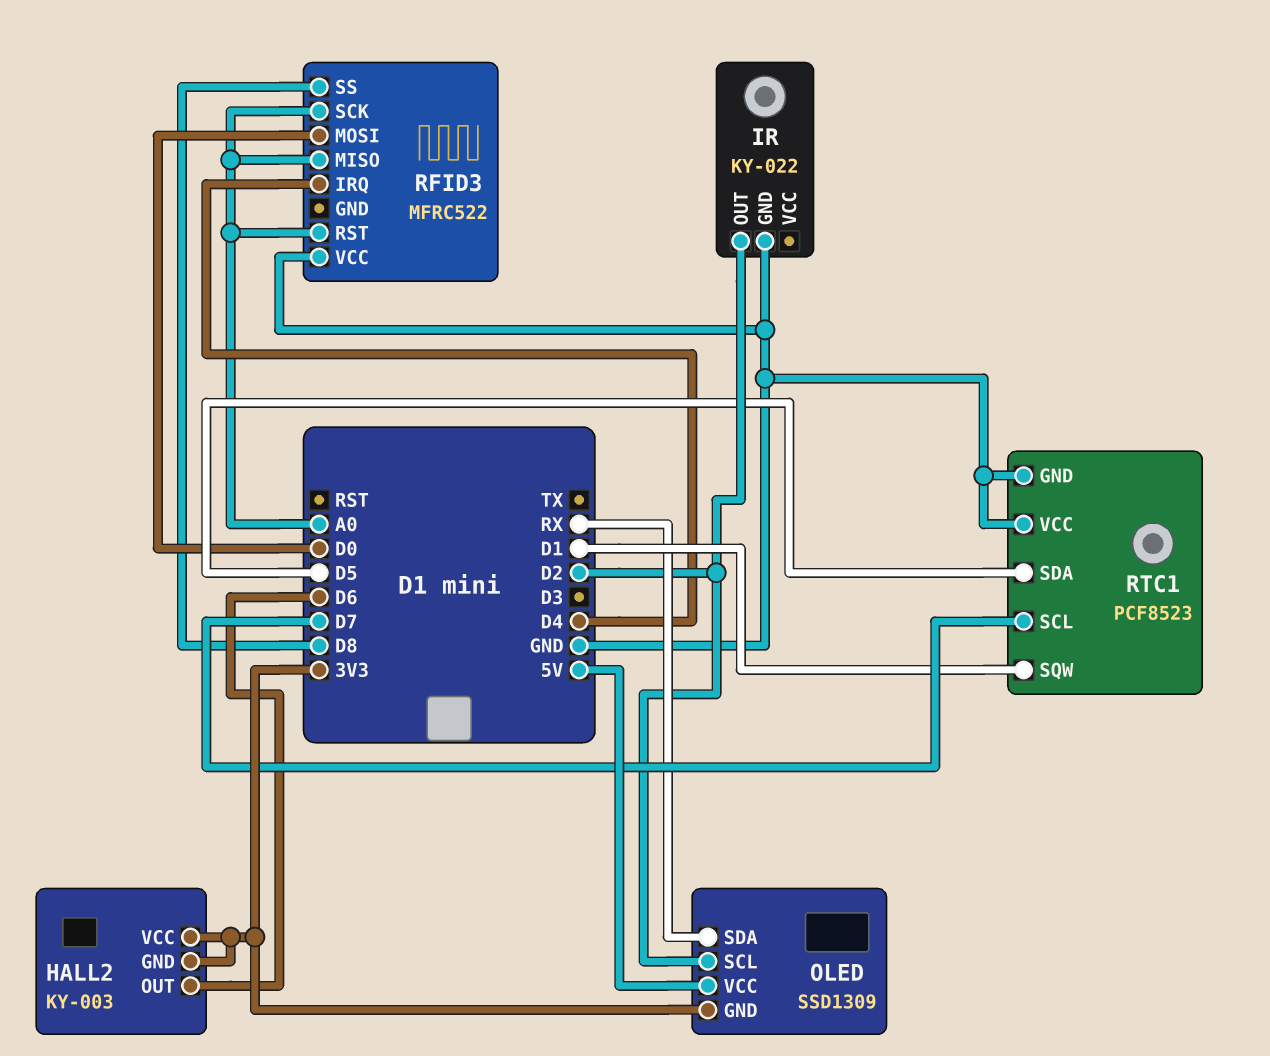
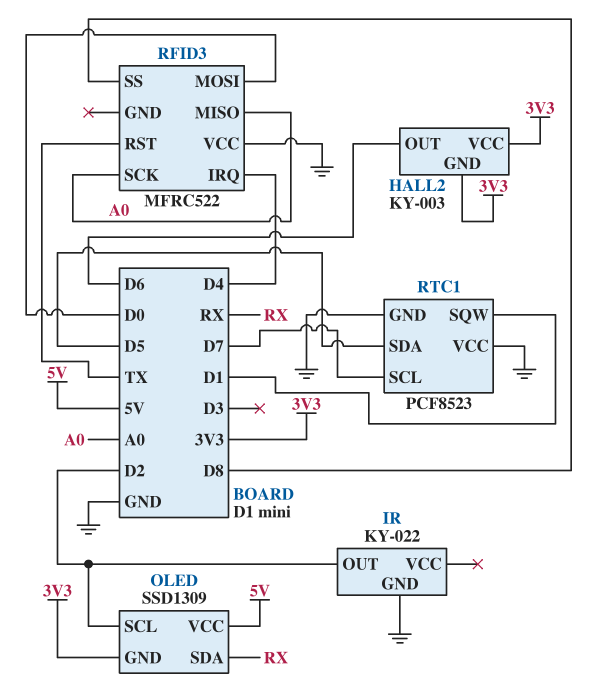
RFID3 pin RST: A0 -> TX

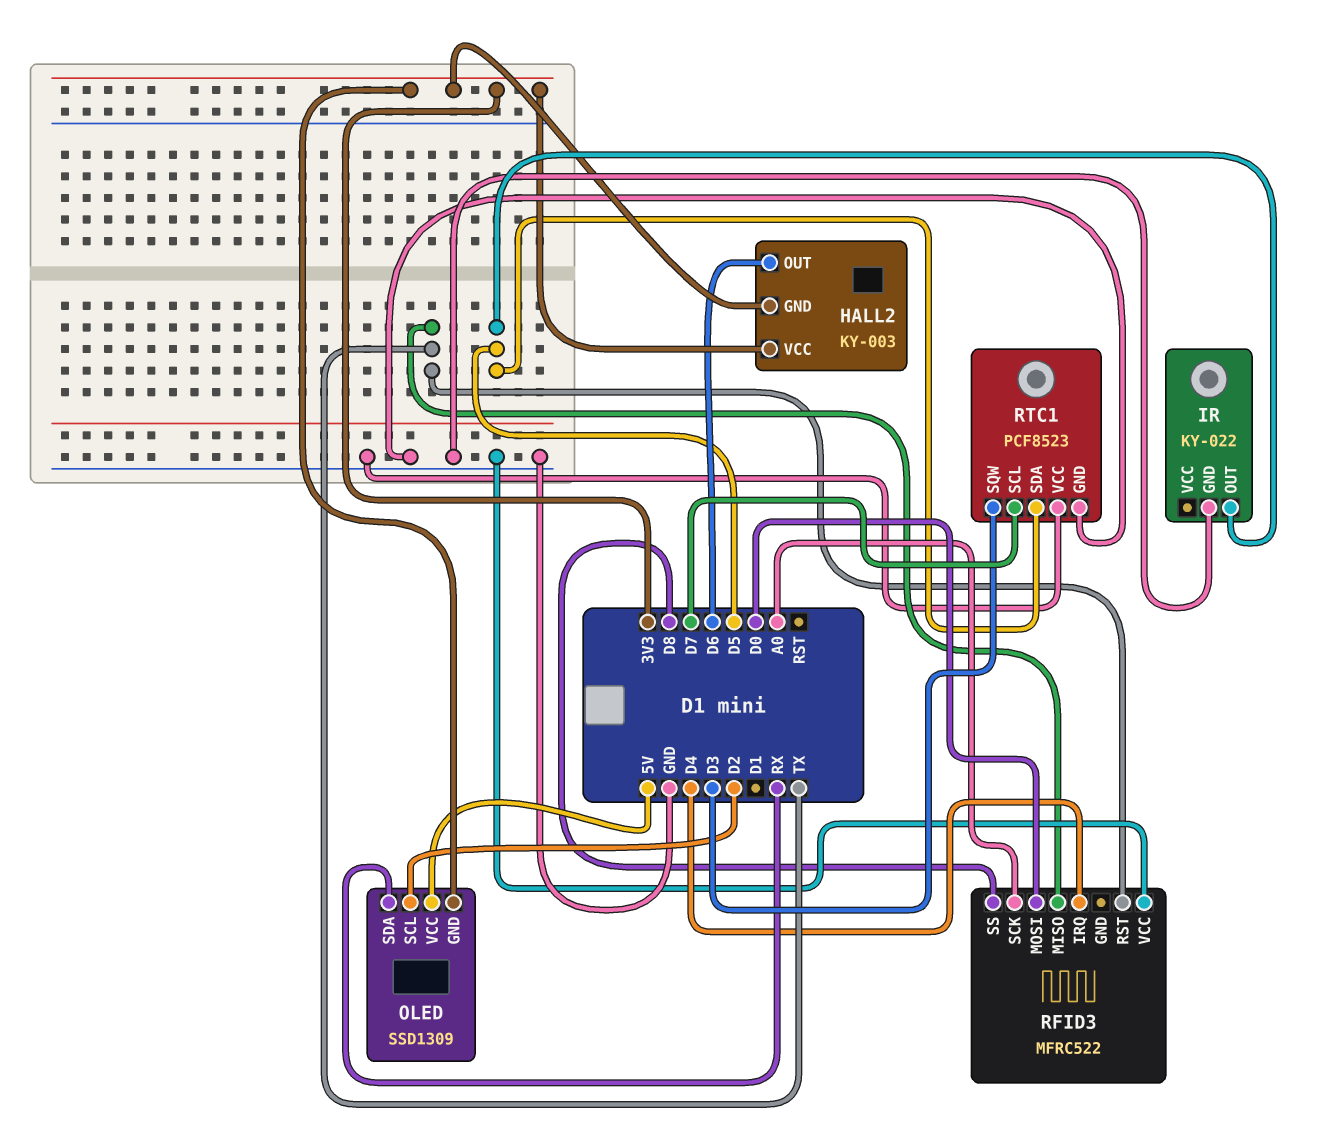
IR pin OUT: D2 -> D5
RFID3 pin MISO: A0 -> TX
RTC1 pin SQW: D1 -> D3

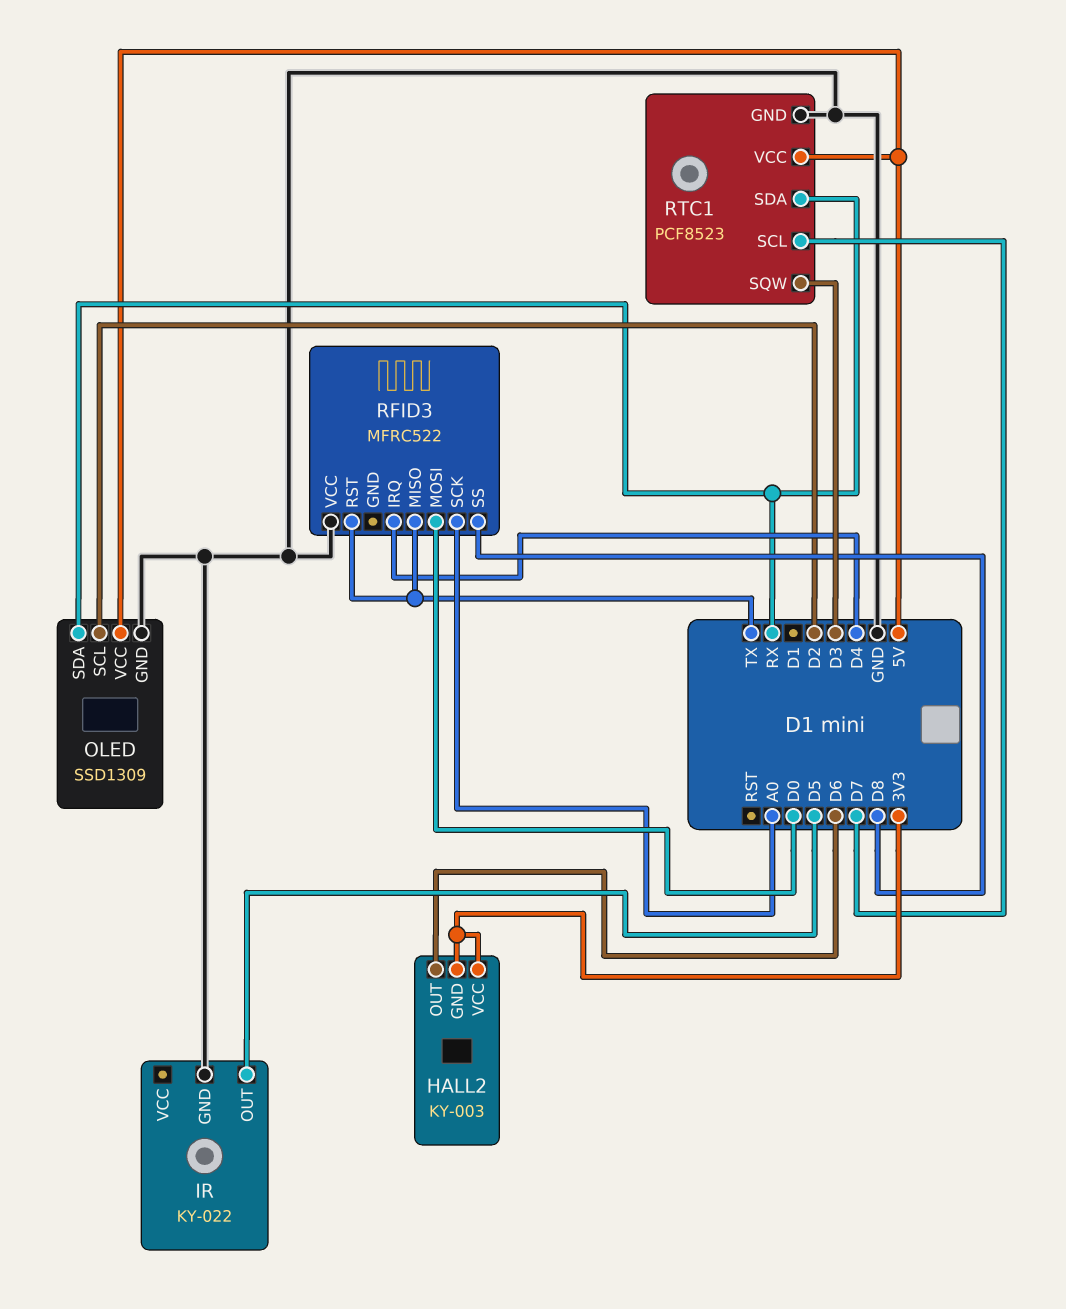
OLED pin GND: 3V3 -> GND
RTC1 pin SDA: D5 -> RX
RTC1 pin VCC: GND -> 5V

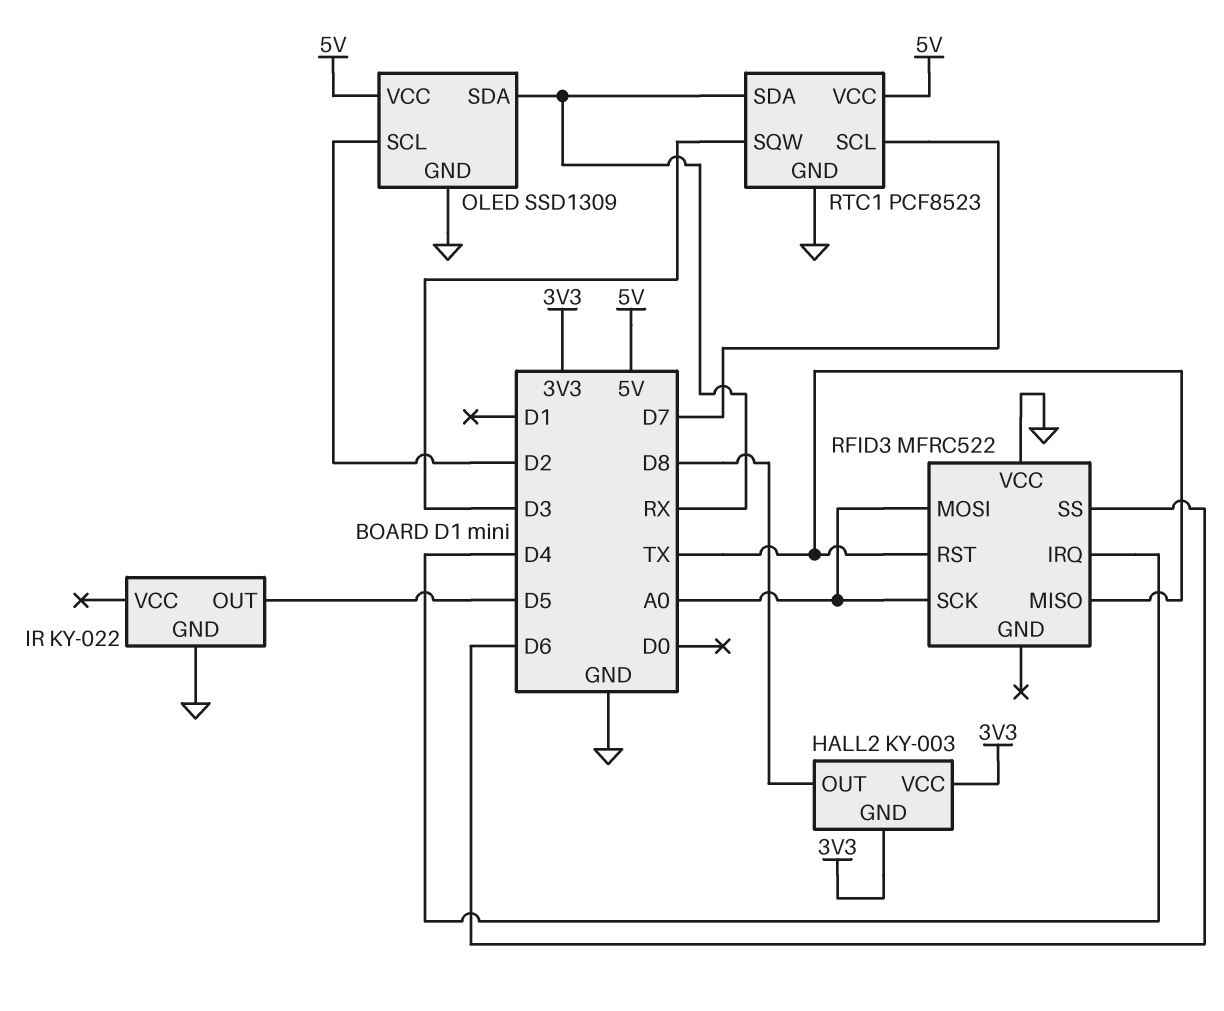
HALL2 pin OUT: D6 -> D8
RFID3 pin MOSI: D0 -> A0
RFID3 pin SS: D8 -> D6

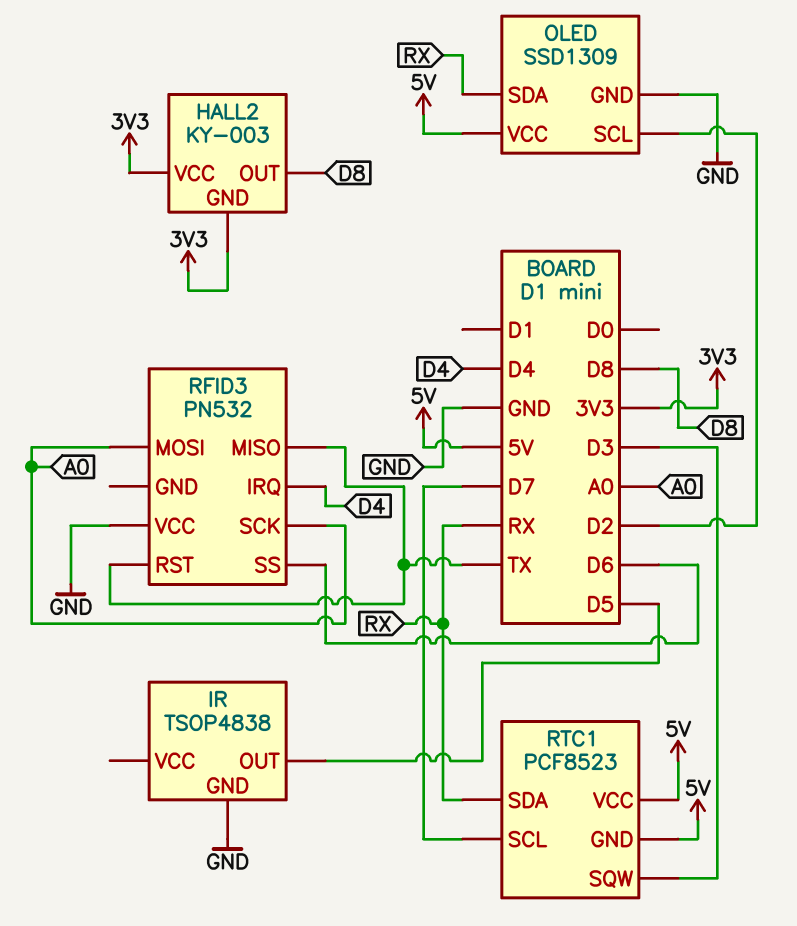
IR: KY-022 -> TSOP4838
RFID3: MFRC522 -> PN532
RTC1 pin GND: GND -> 5V

